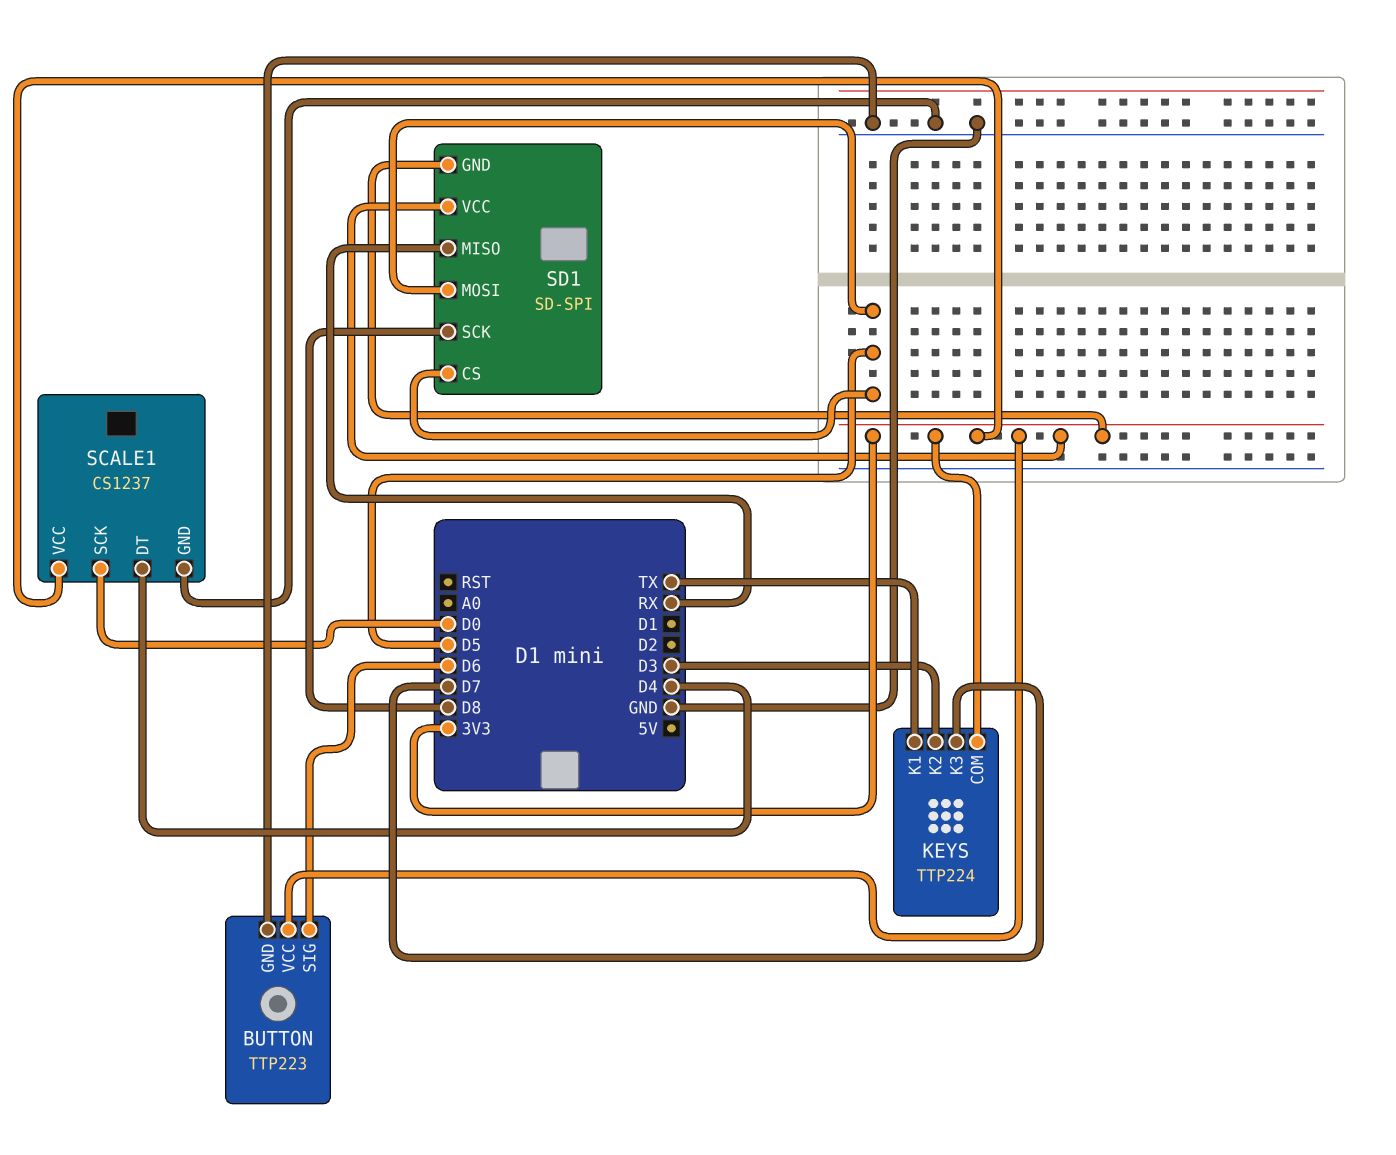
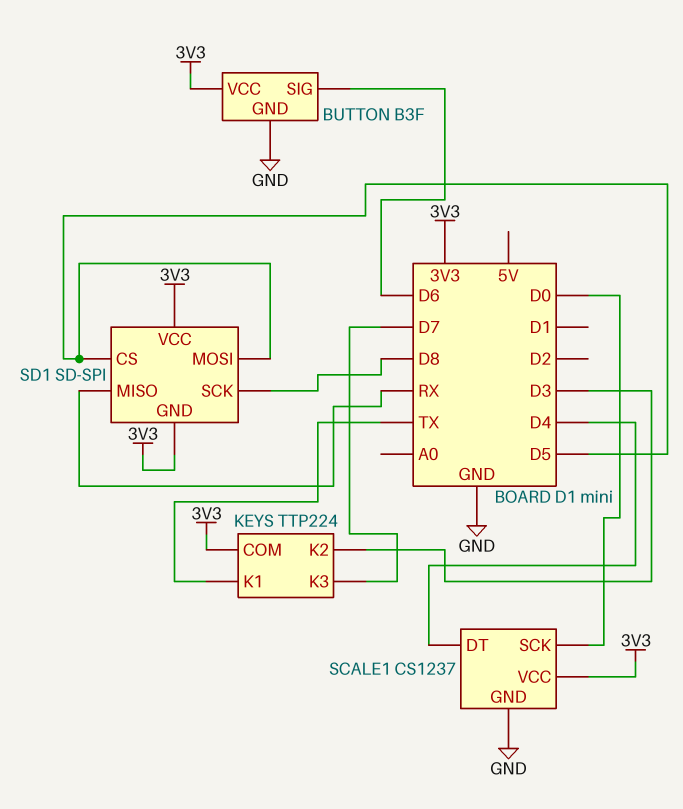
BUTTON: TTP223 -> B3F

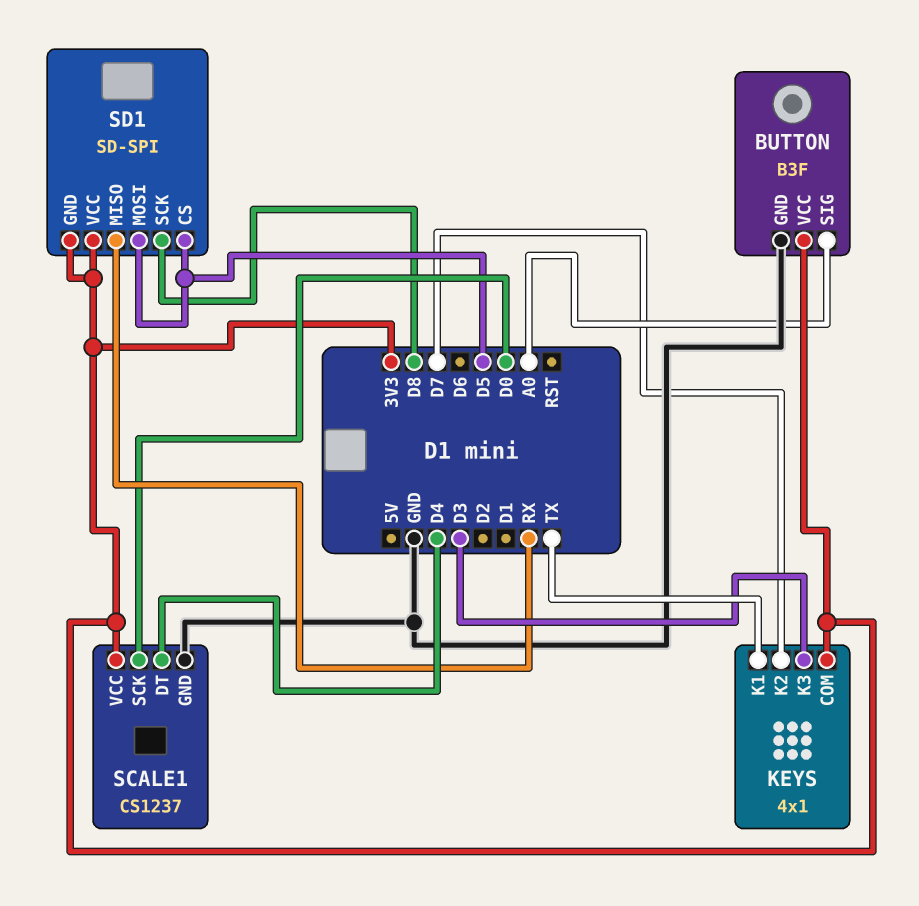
BUTTON pin SIG: D6 -> A0
KEYS: TTP224 -> 4x1
KEYS pin K2: D3 -> D7
KEYS pin K3: D7 -> D3

